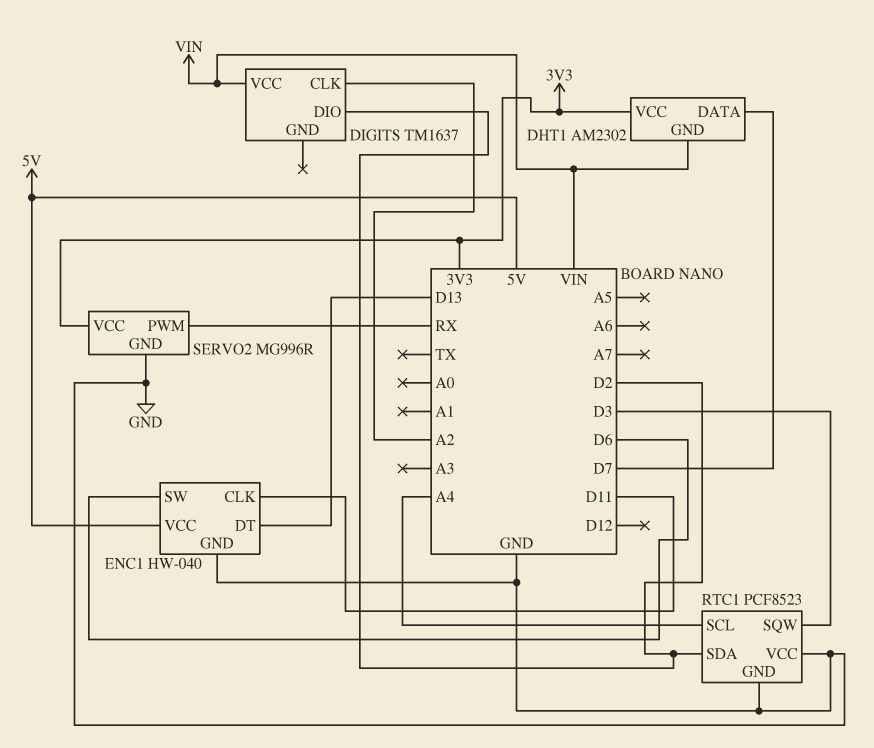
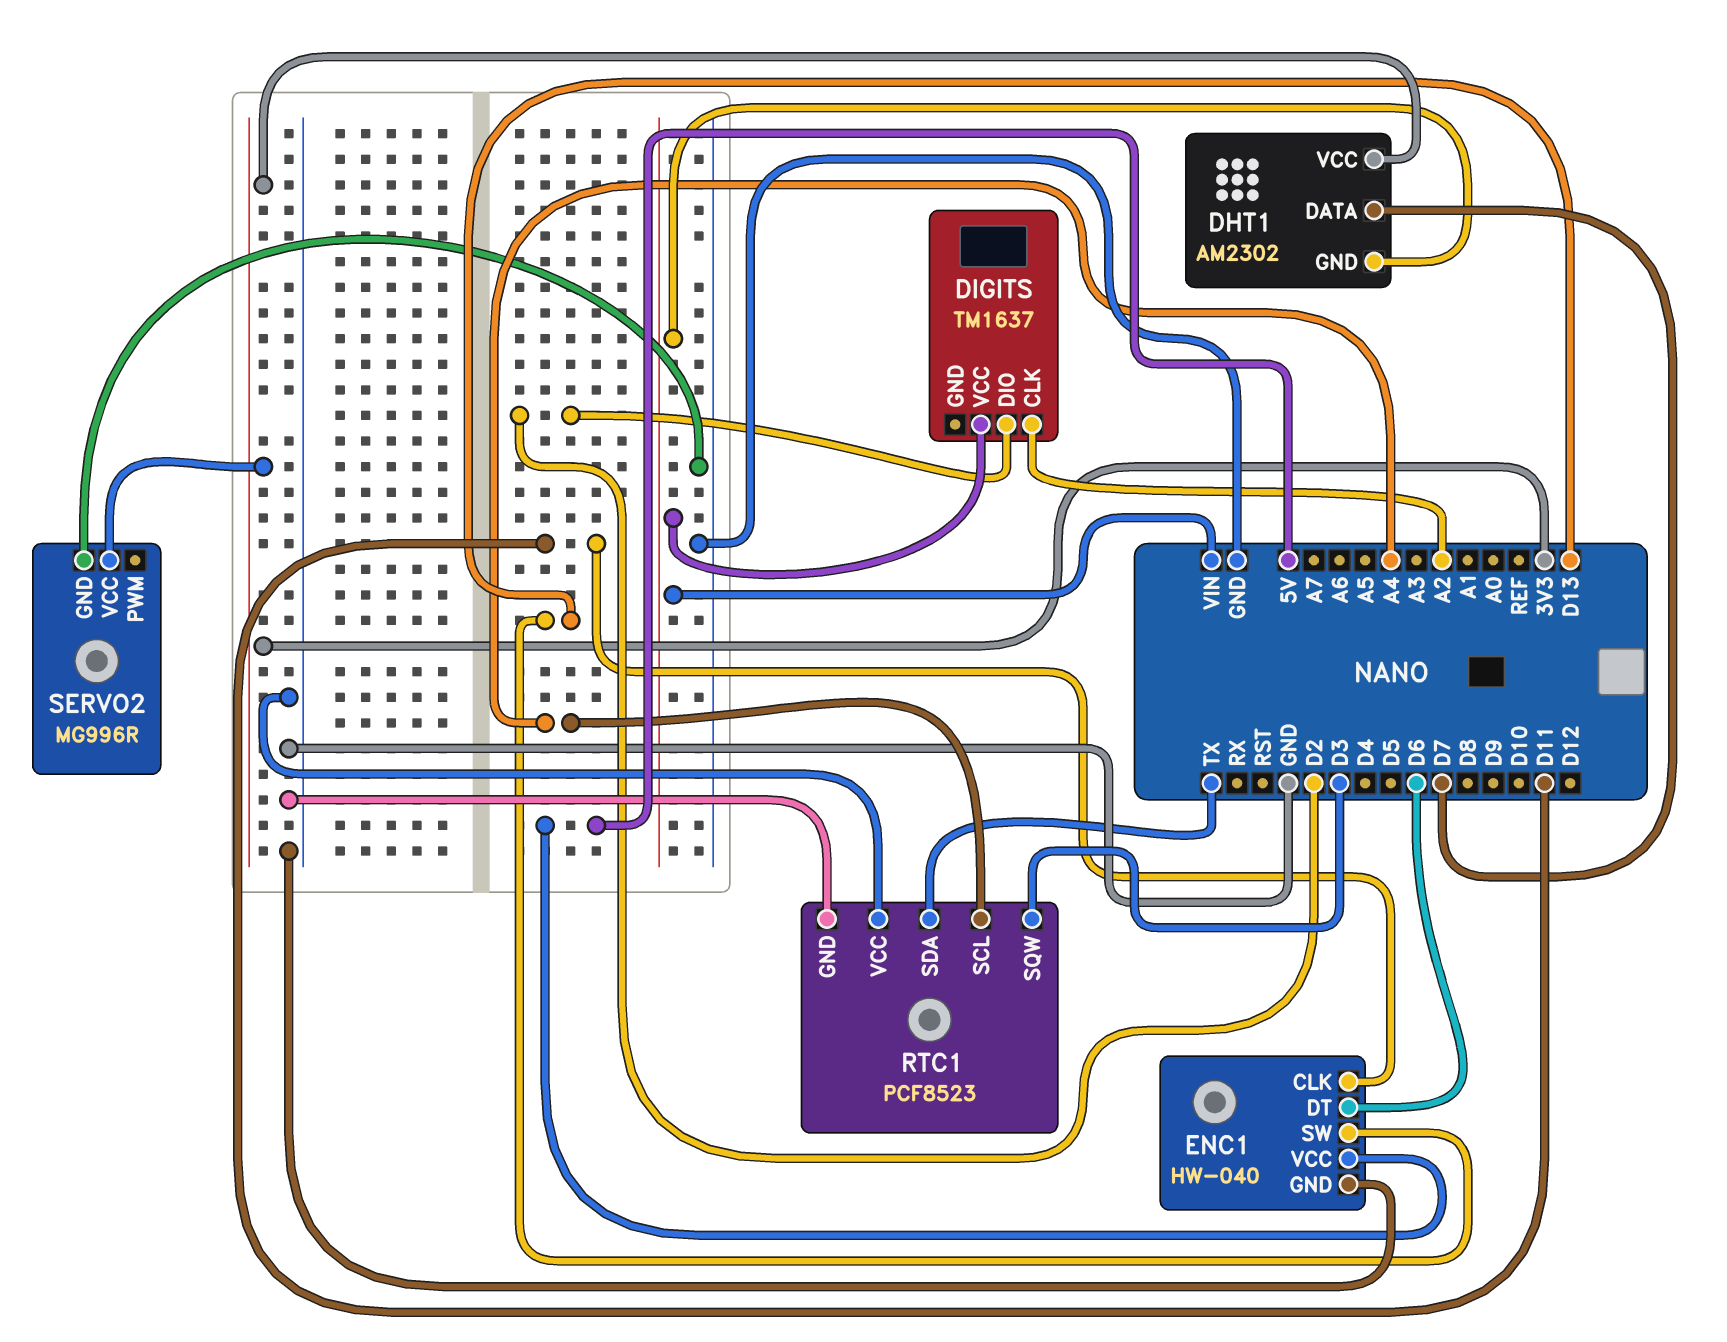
ENC1 pin DT: D13 -> D6
ENC1 pin SW: D6 -> D13
RTC1 pin SDA: D2 -> TX
SERVO2 pin PWM: RX -> none

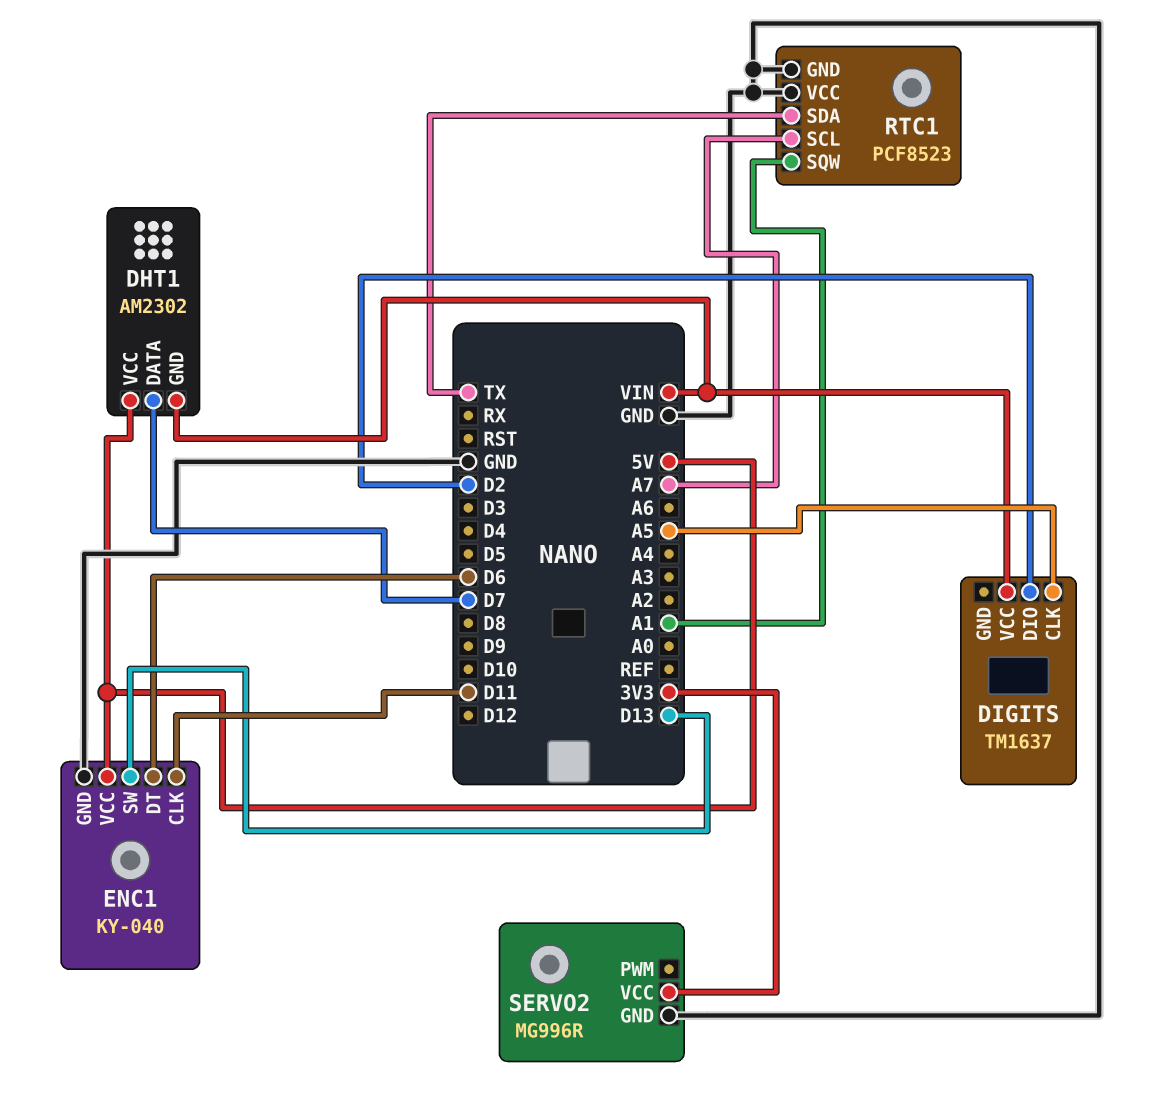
DHT1 pin VCC: 3V3 -> 5V
DIGITS pin CLK: A2 -> A5
ENC1: HW-040 -> KY-040
RTC1 pin SCL: A4 -> A7
RTC1 pin SQW: D3 -> A1

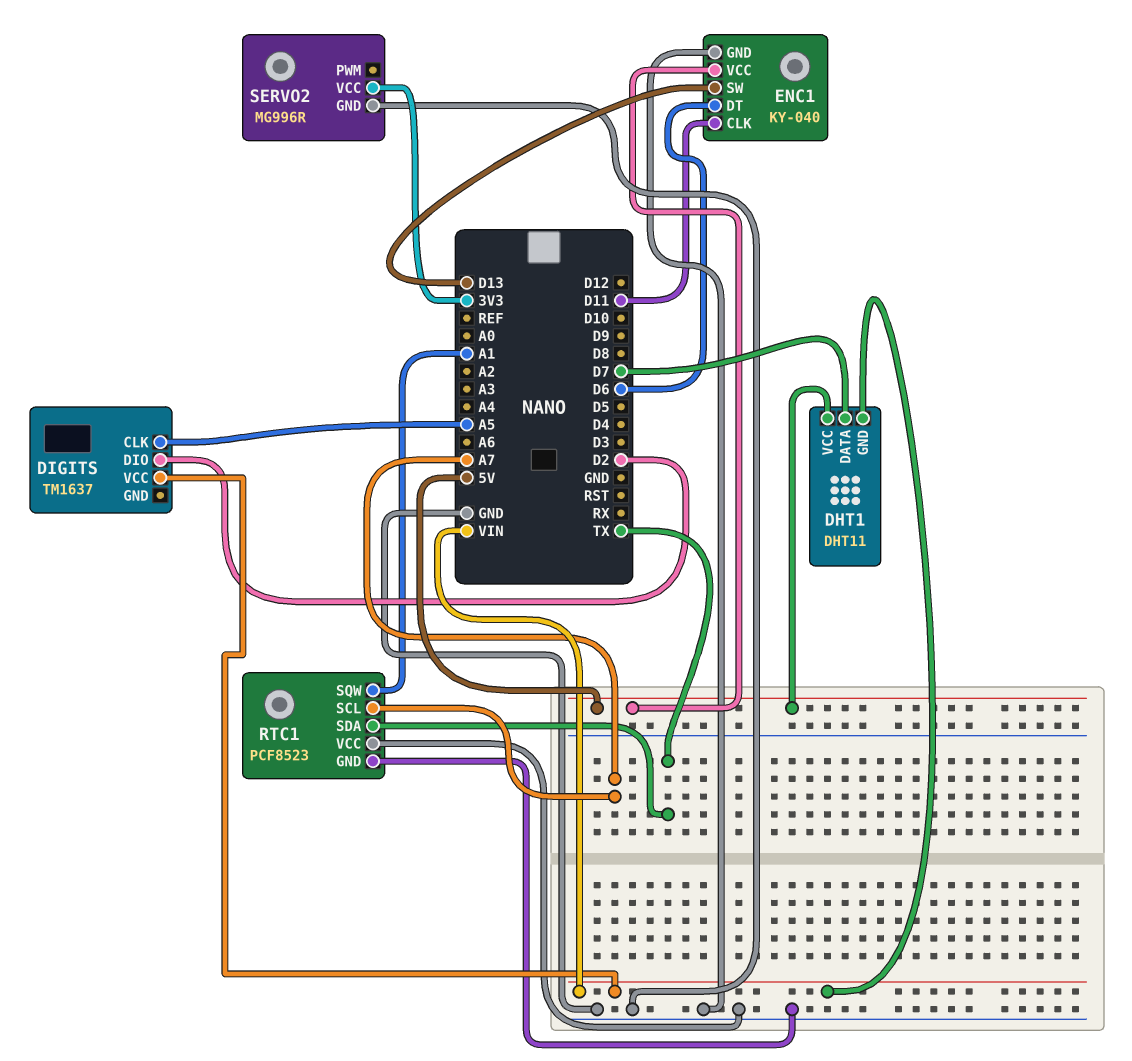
DHT1: AM2302 -> DHT11

